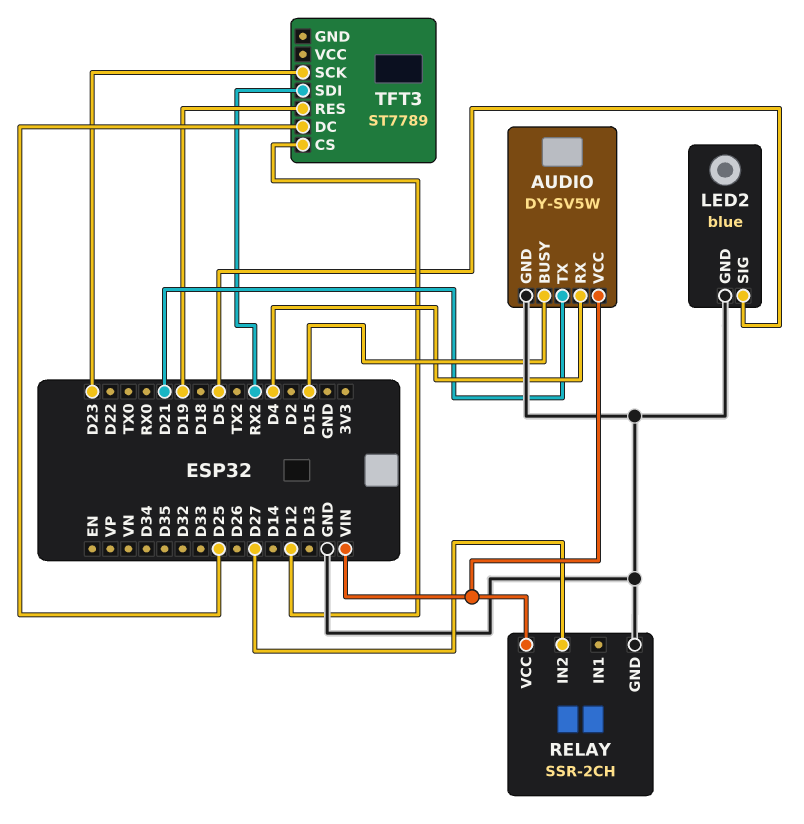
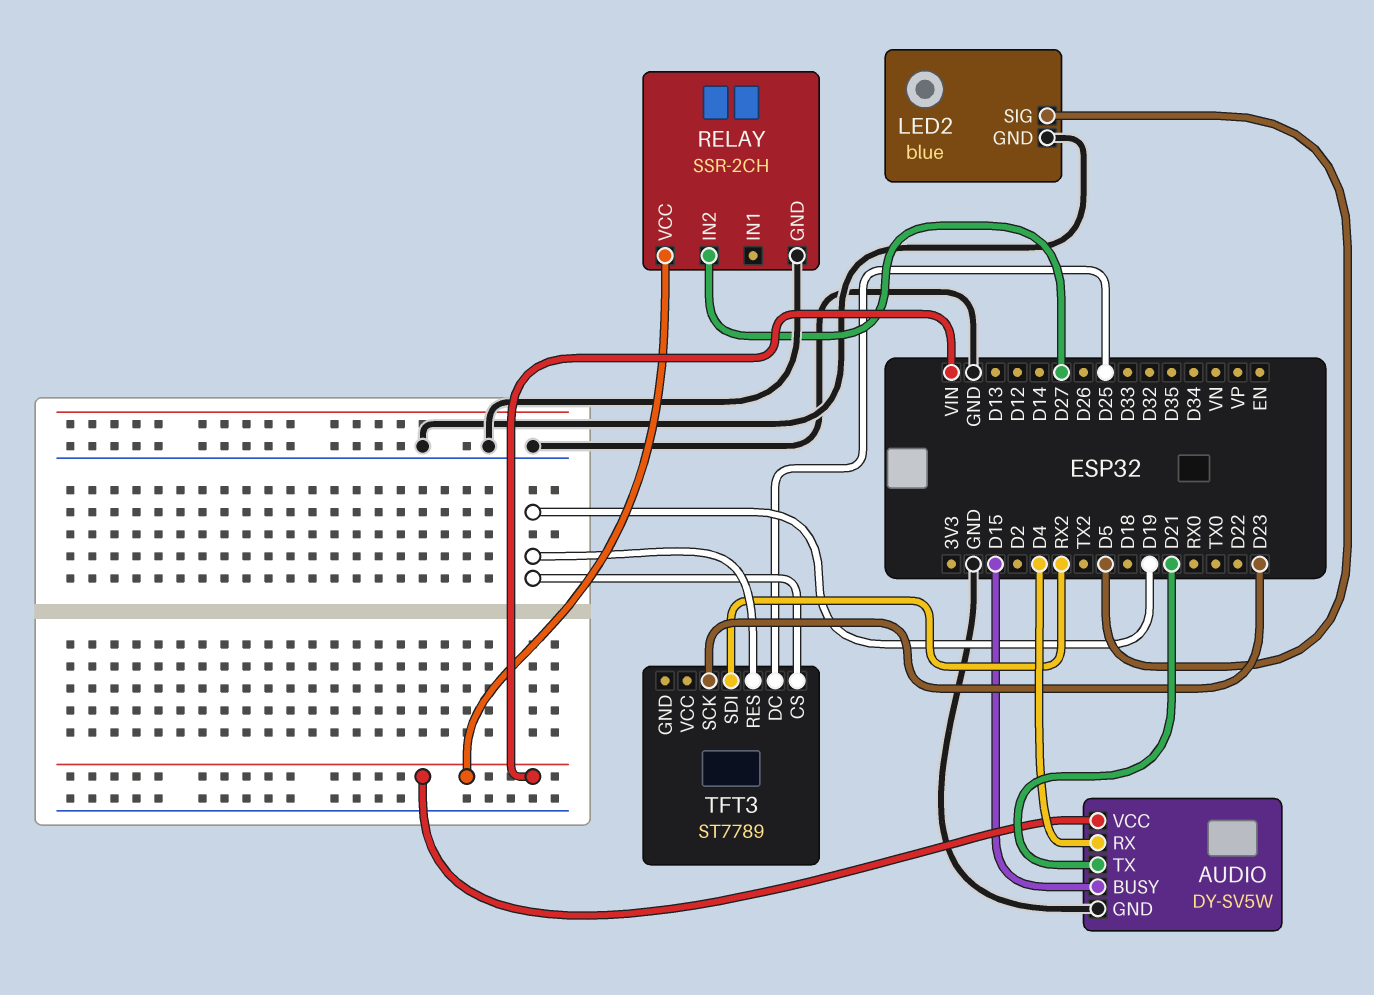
TFT3 pin CS: D12 -> D19

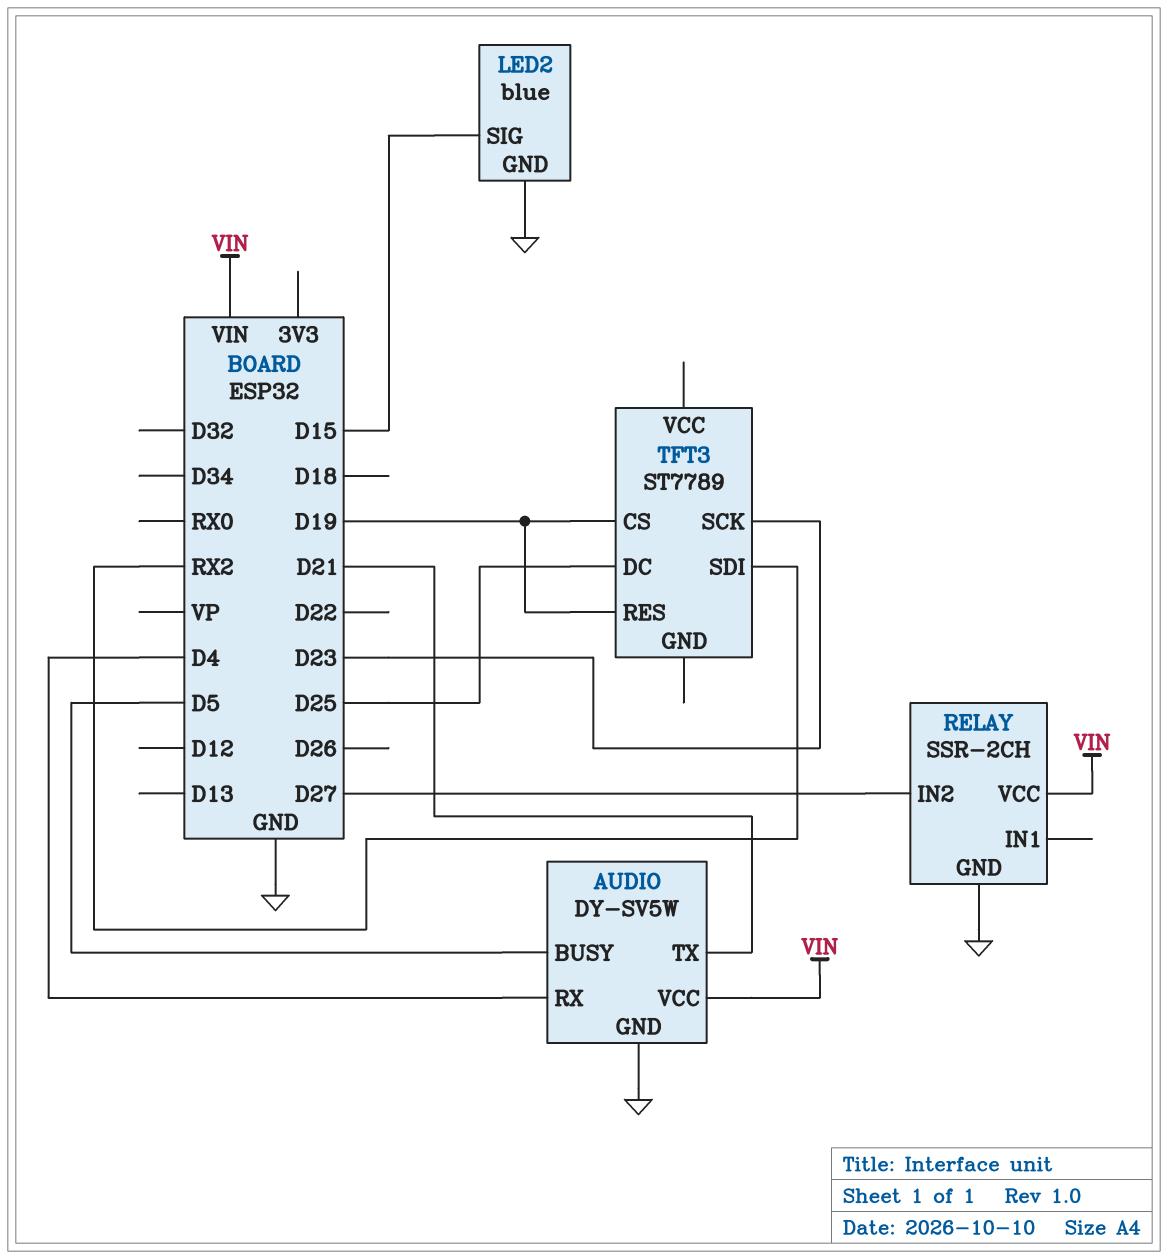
AUDIO pin BUSY: D15 -> D5
LED2 pin SIG: D5 -> D15

